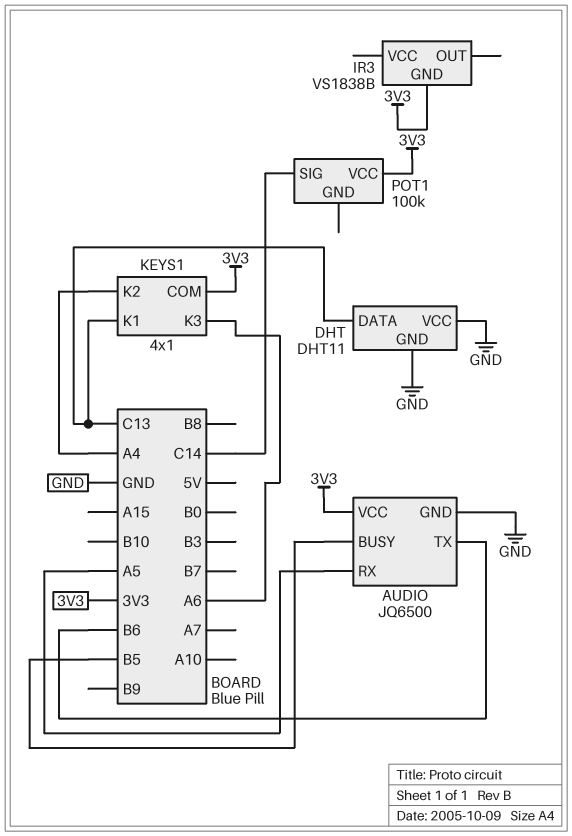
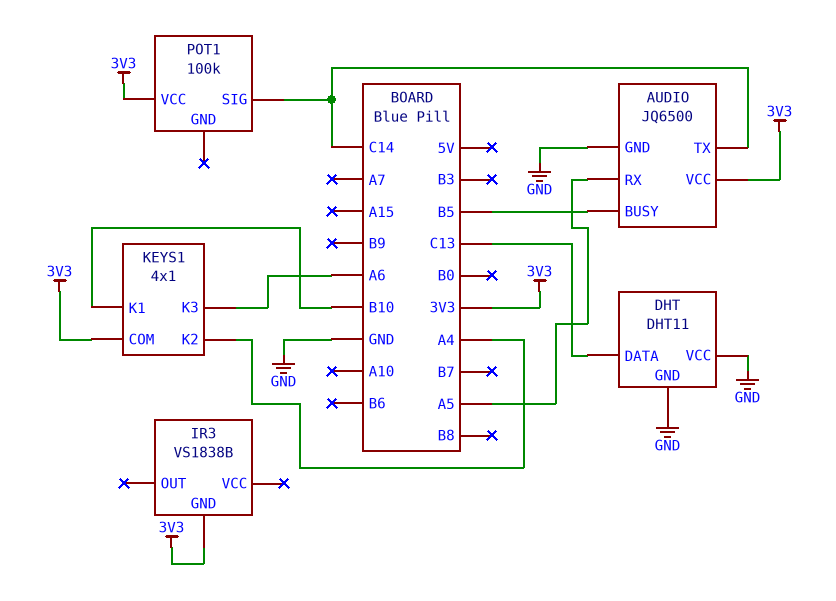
AUDIO pin TX: B6 -> C14
KEYS1 pin K1: C13 -> B10

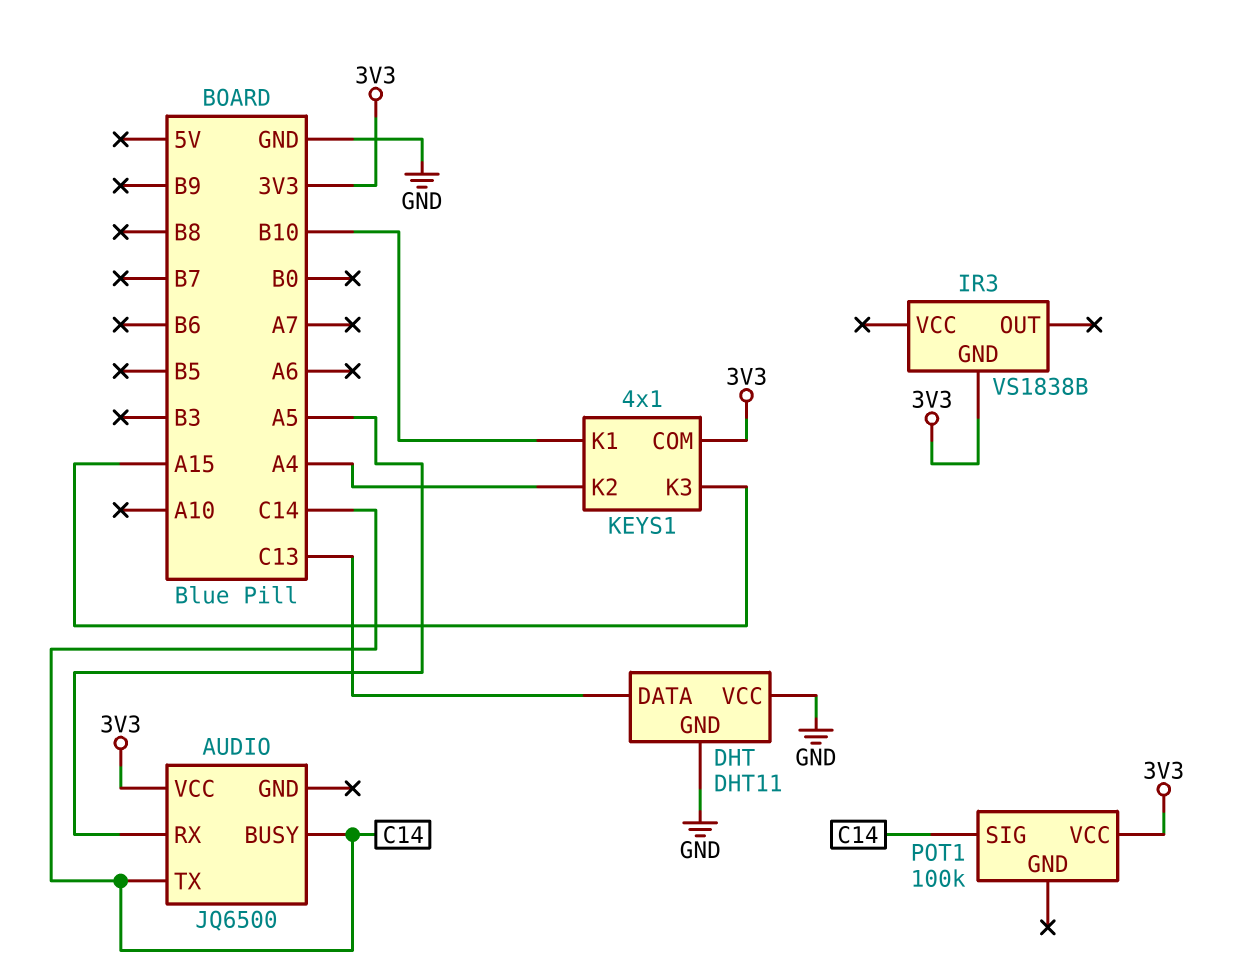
AUDIO pin BUSY: B5 -> C14
AUDIO pin GND: GND -> none
KEYS1 pin K3: A6 -> A15

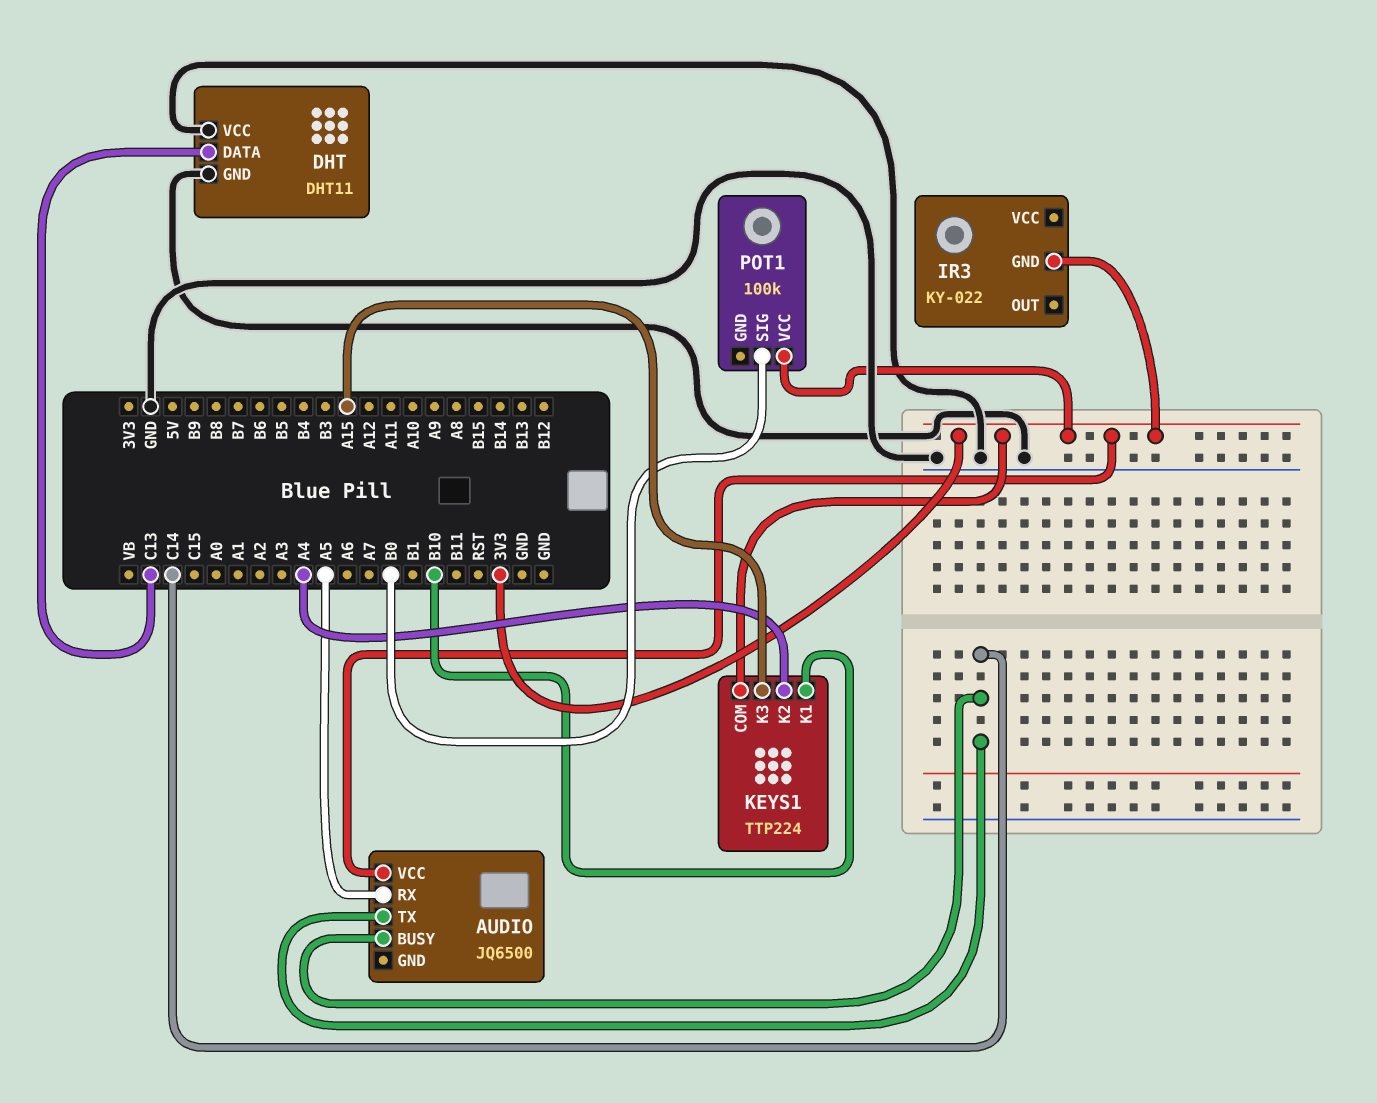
IR3: VS1838B -> KY-022
KEYS1: 4x1 -> TTP224
POT1 pin SIG: C14 -> B0

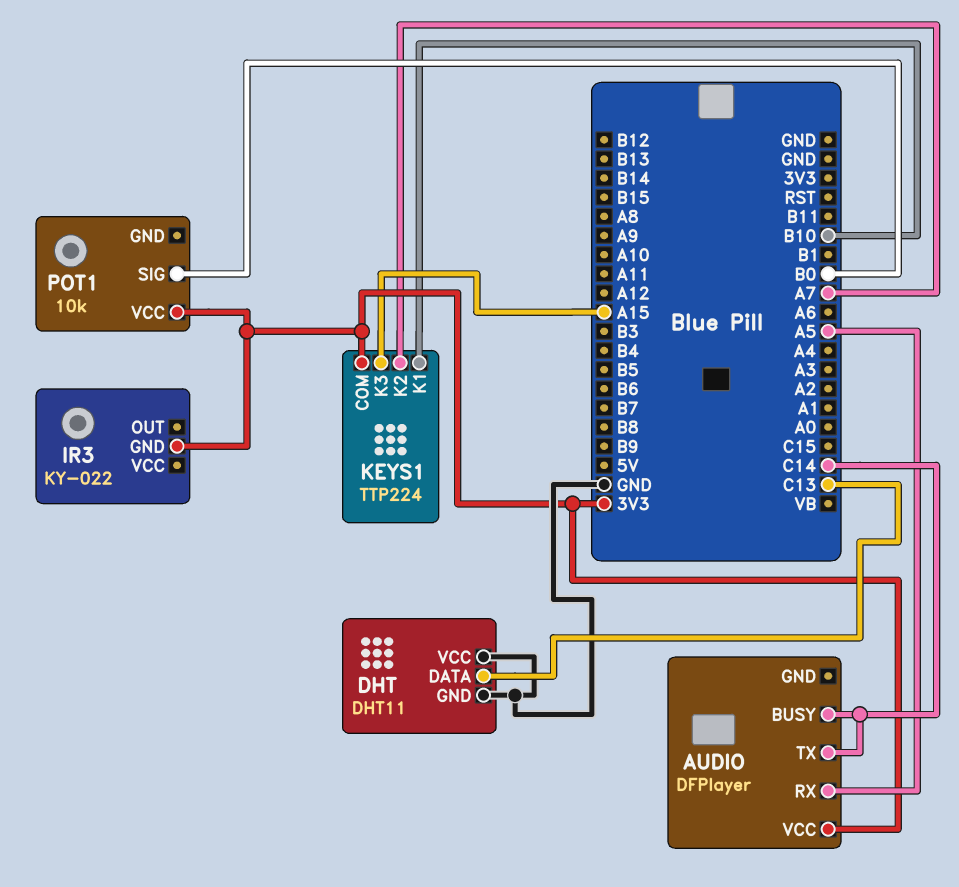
AUDIO: JQ6500 -> DFPlayer
KEYS1 pin K2: A4 -> A7
POT1: 100k -> 10k

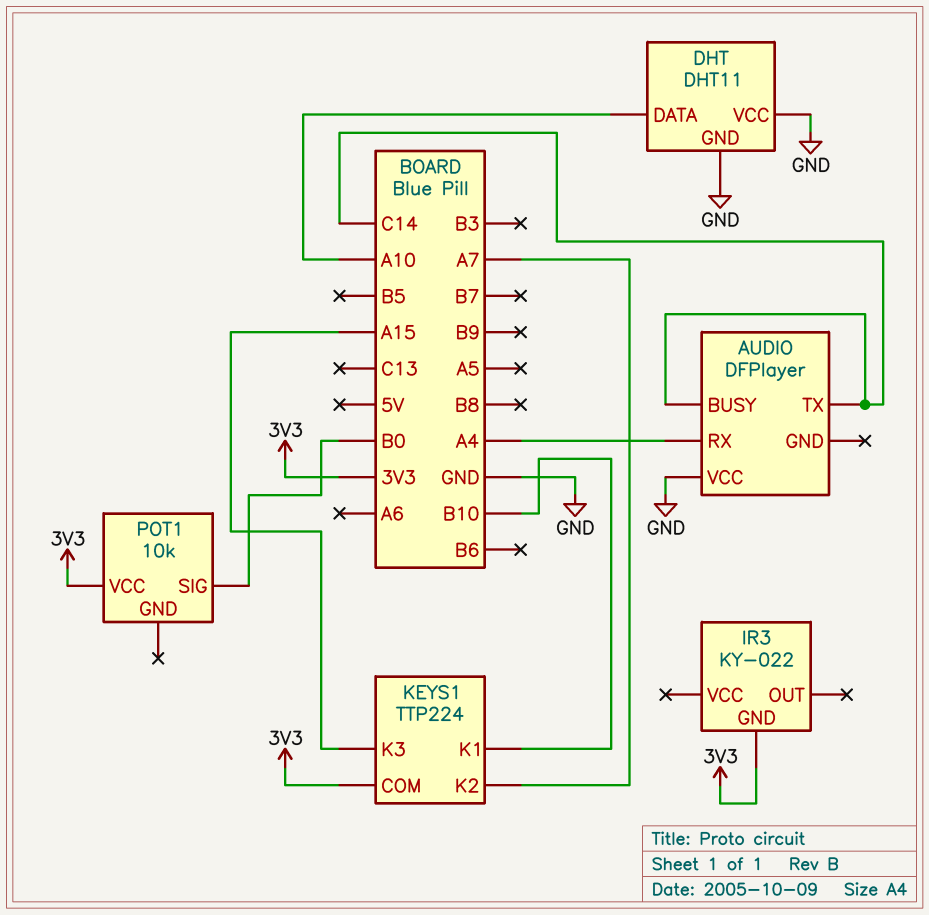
AUDIO pin RX: A5 -> A4
AUDIO pin VCC: 3V3 -> GND
DHT pin DATA: C13 -> A10

